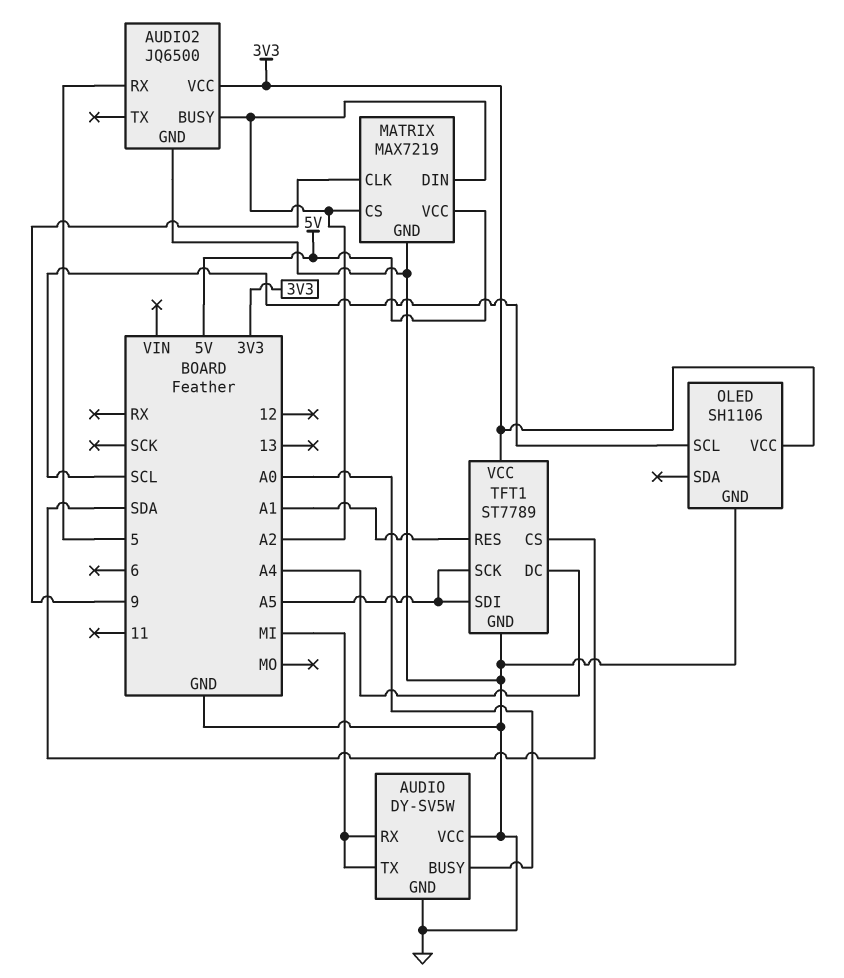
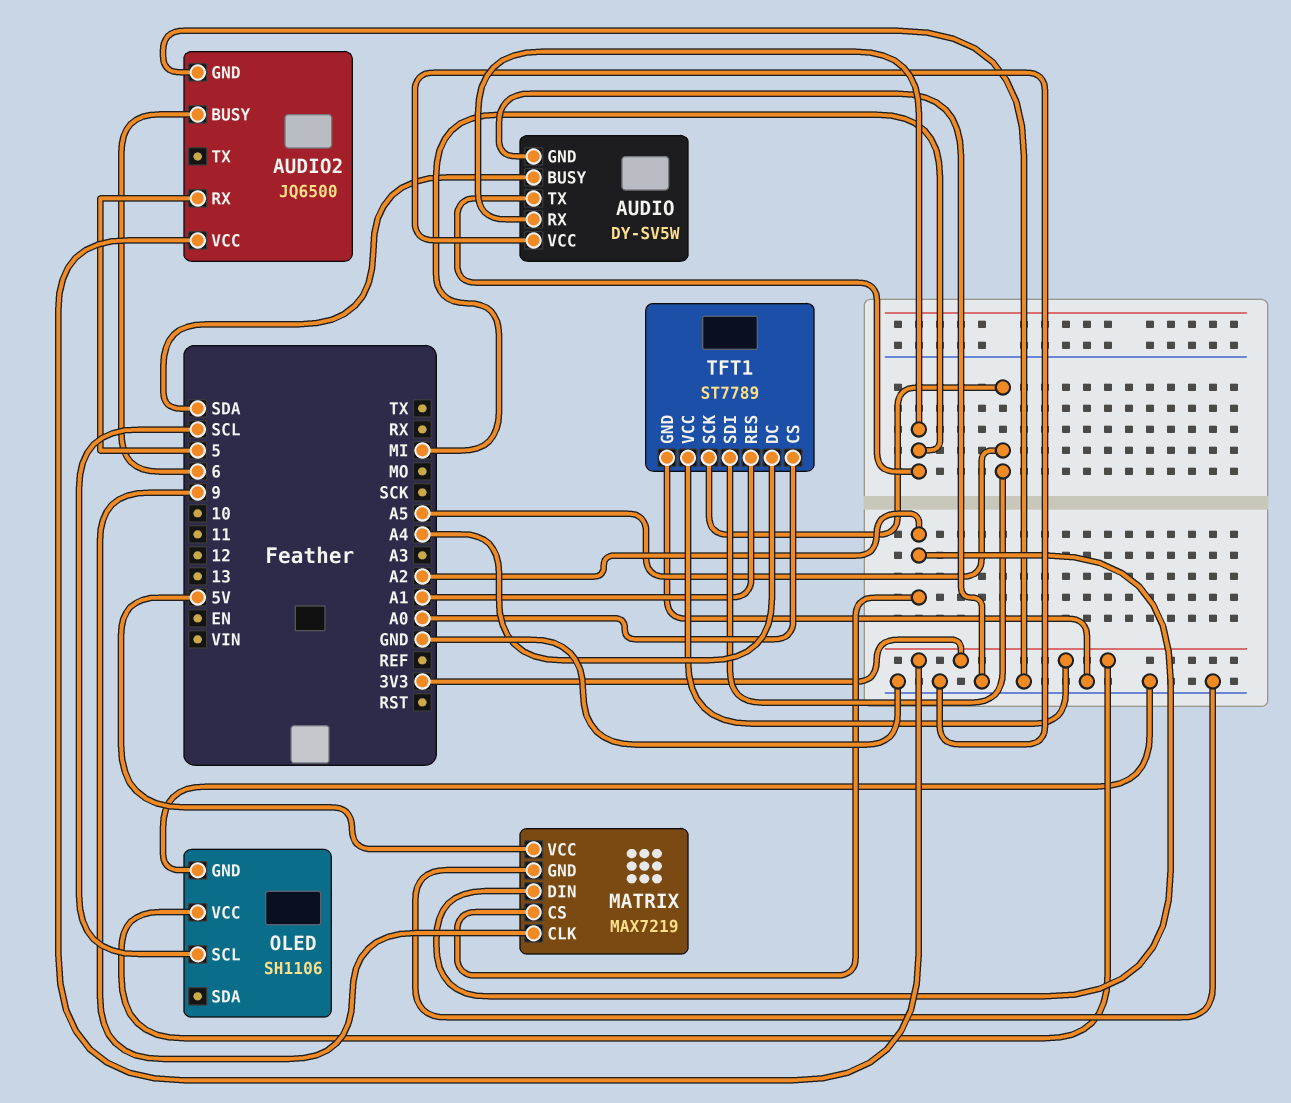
AUDIO pin BUSY: A0 -> SDA
AUDIO2 pin BUSY: A2 -> 6
TFT1 pin CS: SDA -> A0

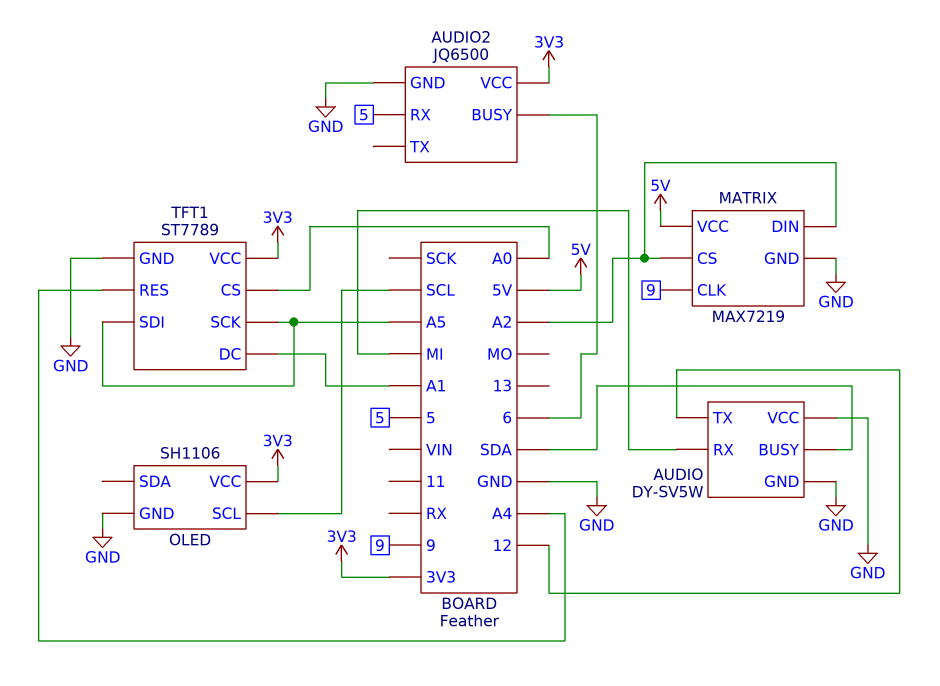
AUDIO pin TX: MI -> 12
TFT1 pin DC: A4 -> A1
TFT1 pin RES: A1 -> A4

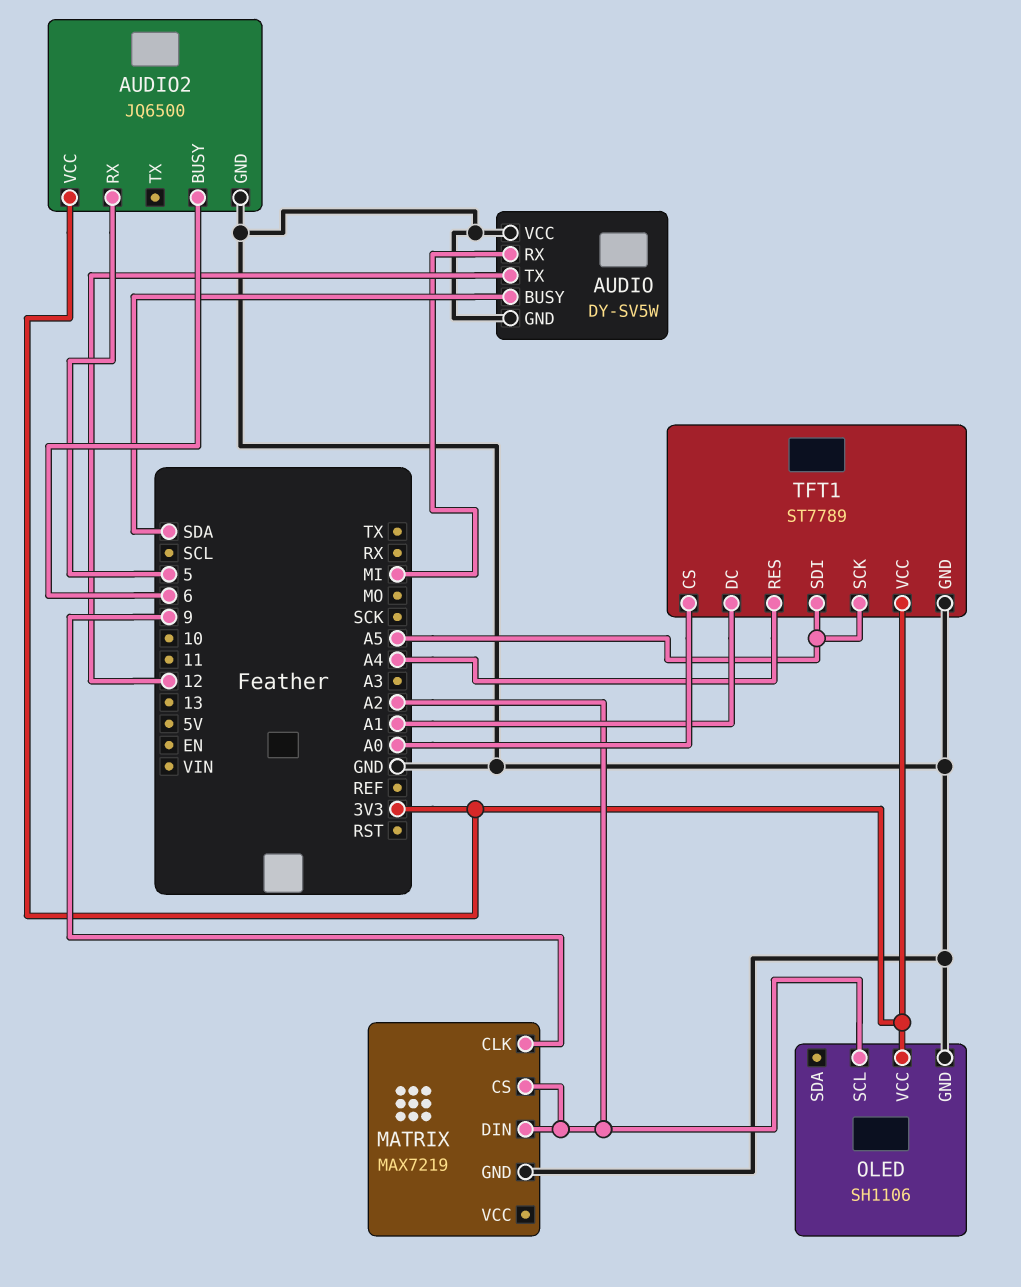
MATRIX pin VCC: 5V -> none
OLED pin SCL: SCL -> A2

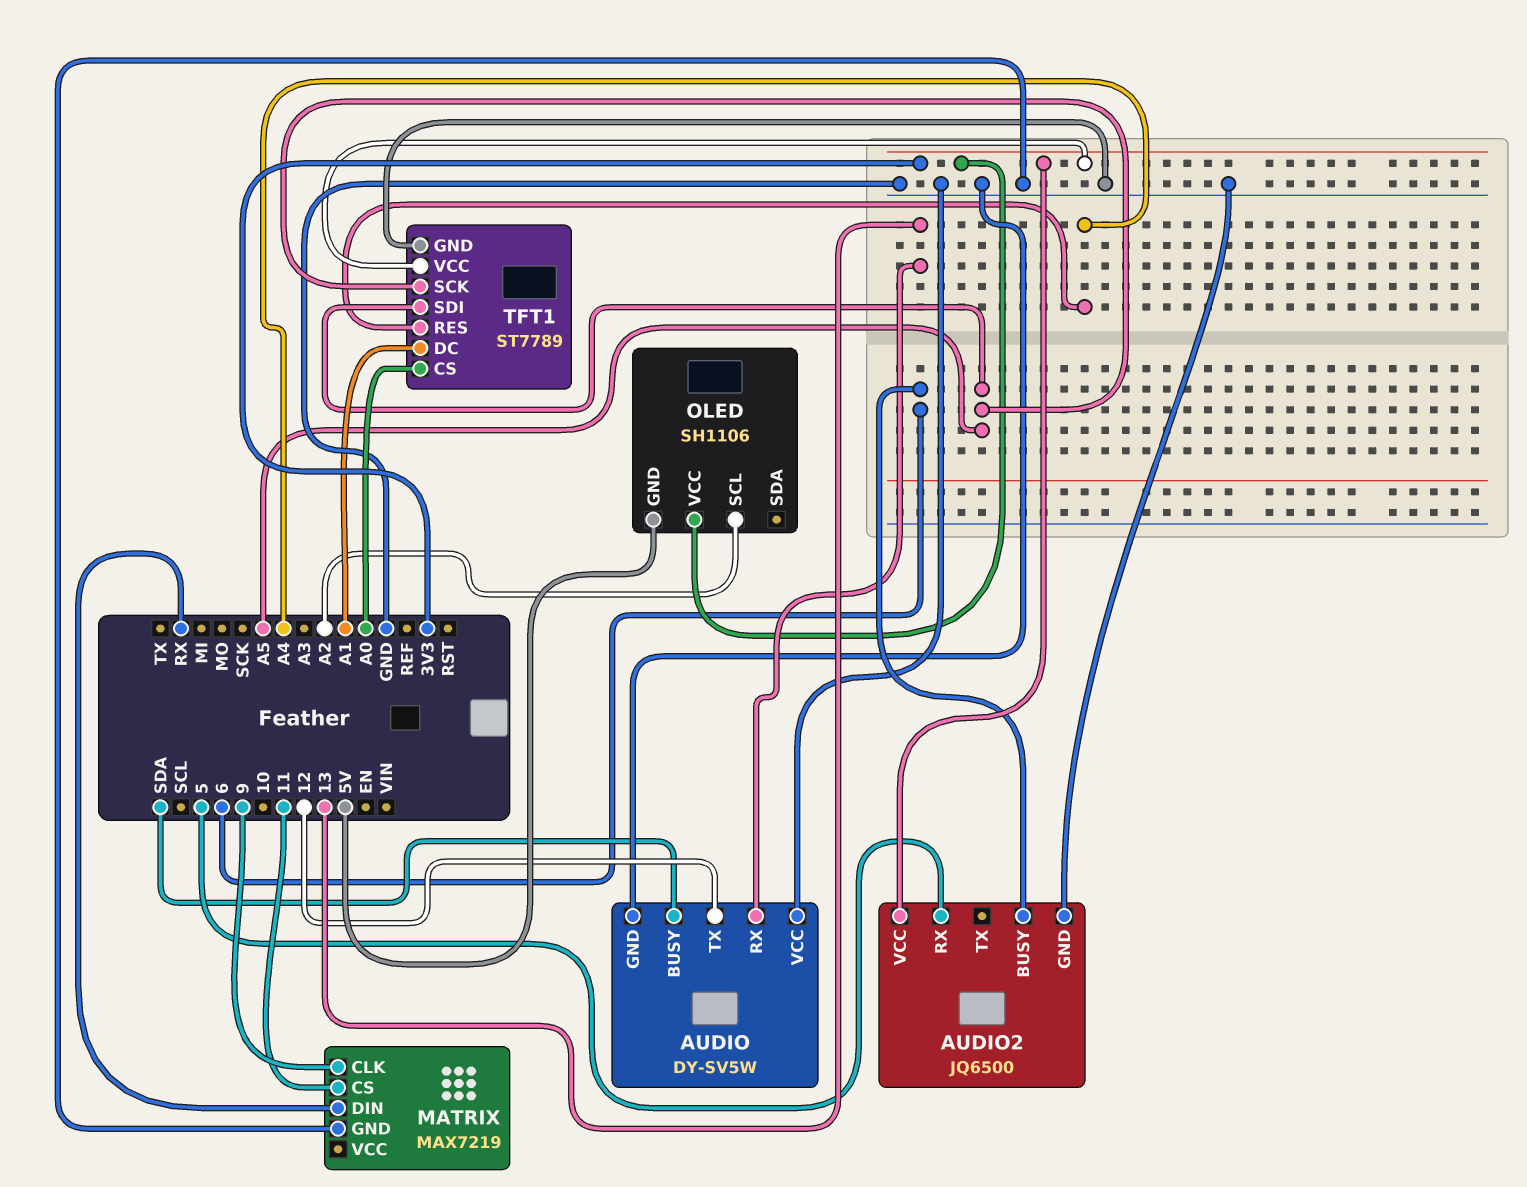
AUDIO pin RX: MI -> 13
MATRIX pin CS: A2 -> 11
MATRIX pin DIN: A2 -> RX
OLED pin GND: GND -> 5V

